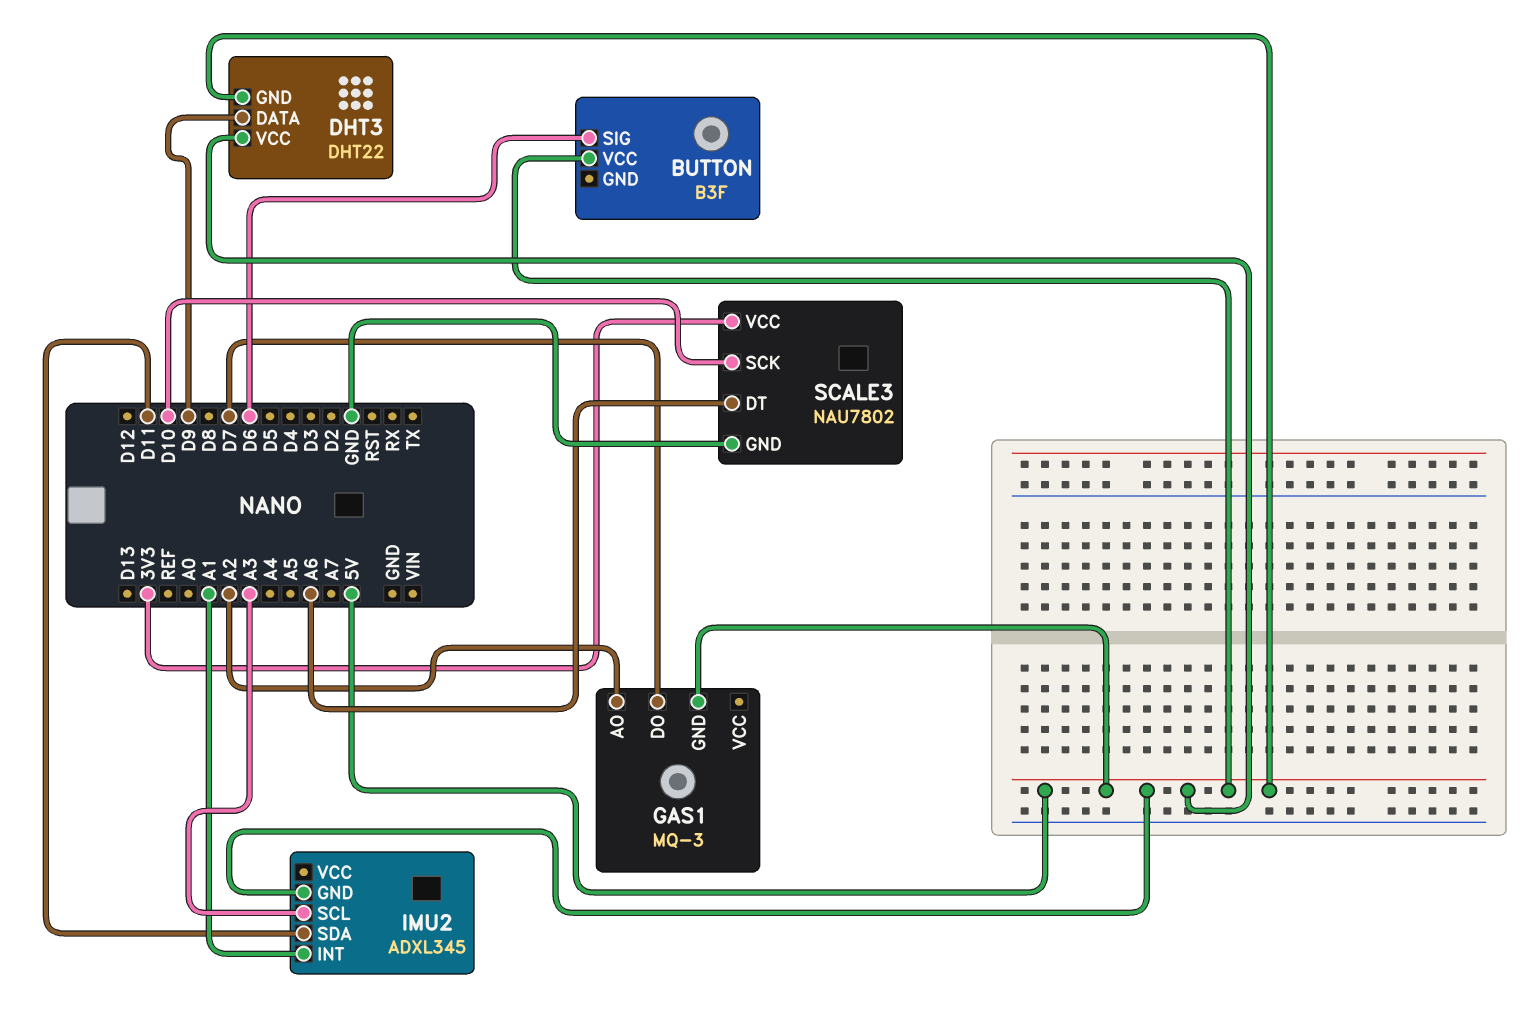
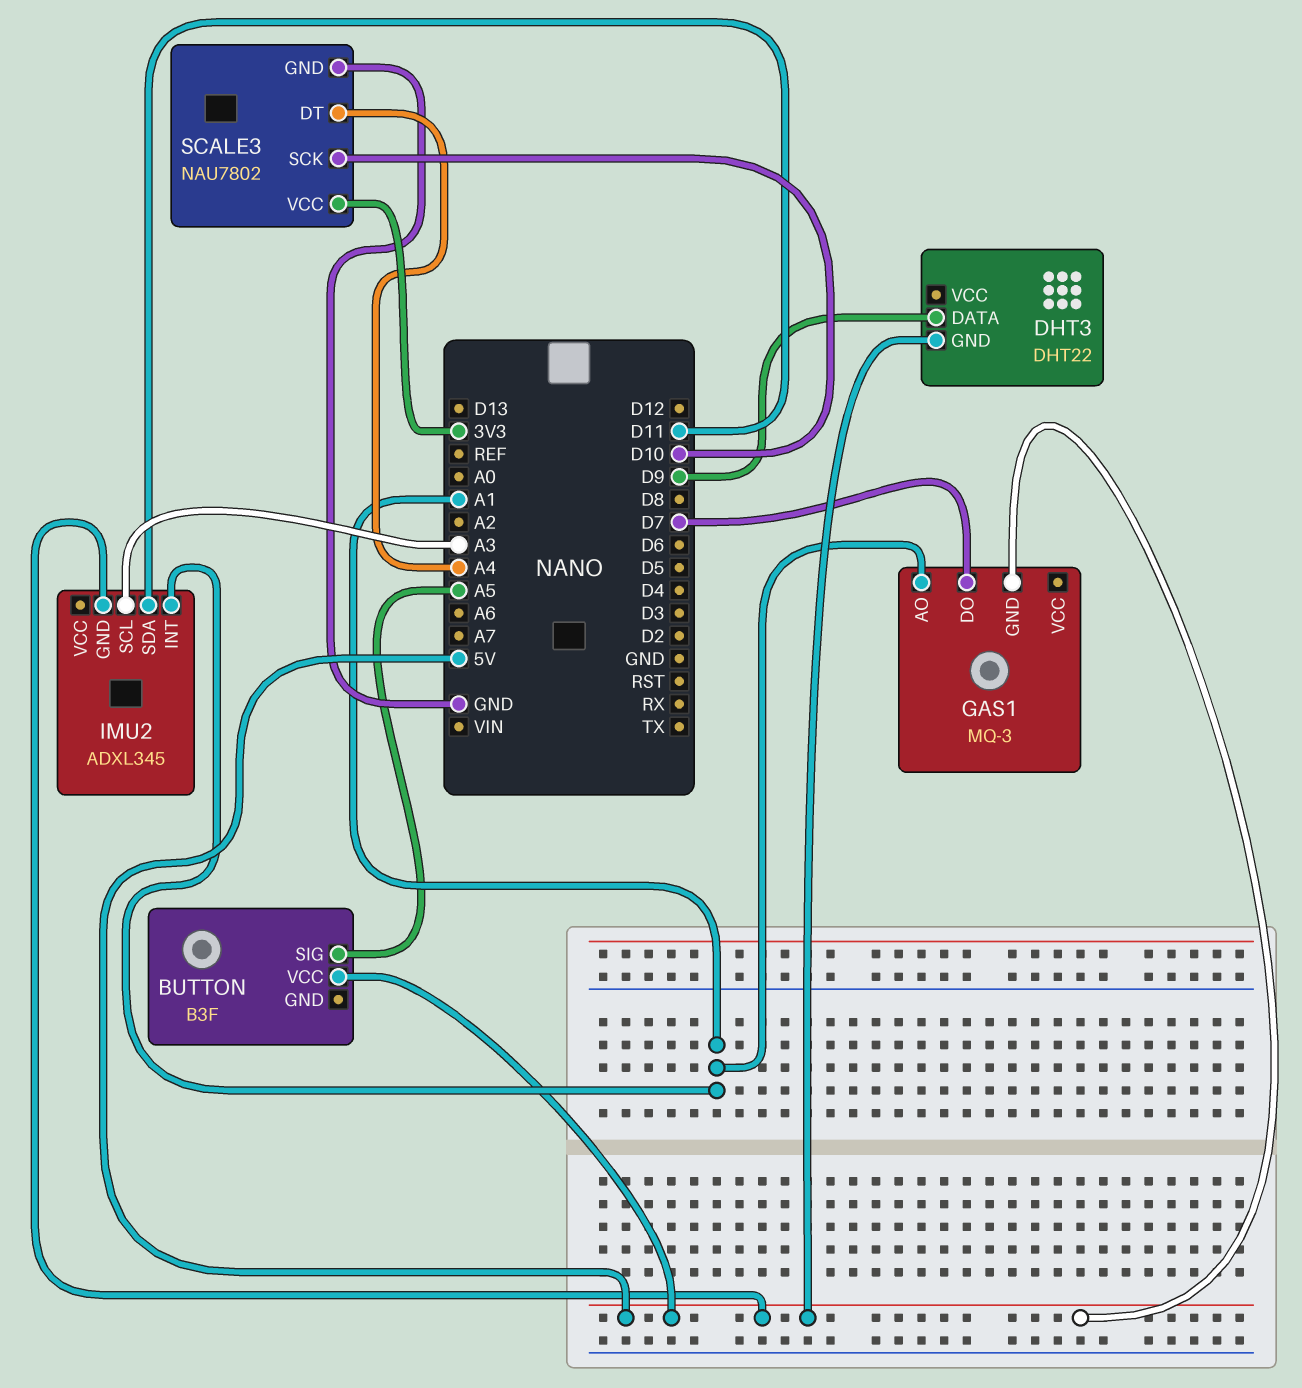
BUTTON pin SIG: D6 -> A5
DHT3 pin VCC: 5V -> none
GAS1 pin AO: A2 -> A1
SCALE3 pin DT: A6 -> A4

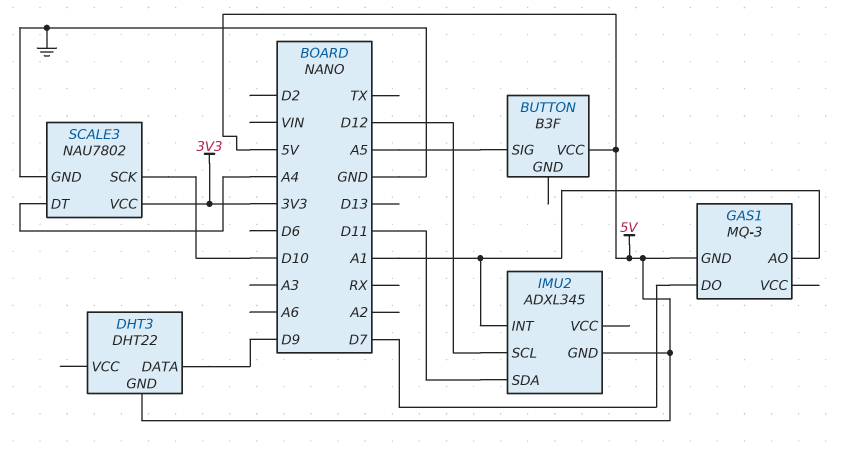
IMU2 pin SCL: A3 -> D12

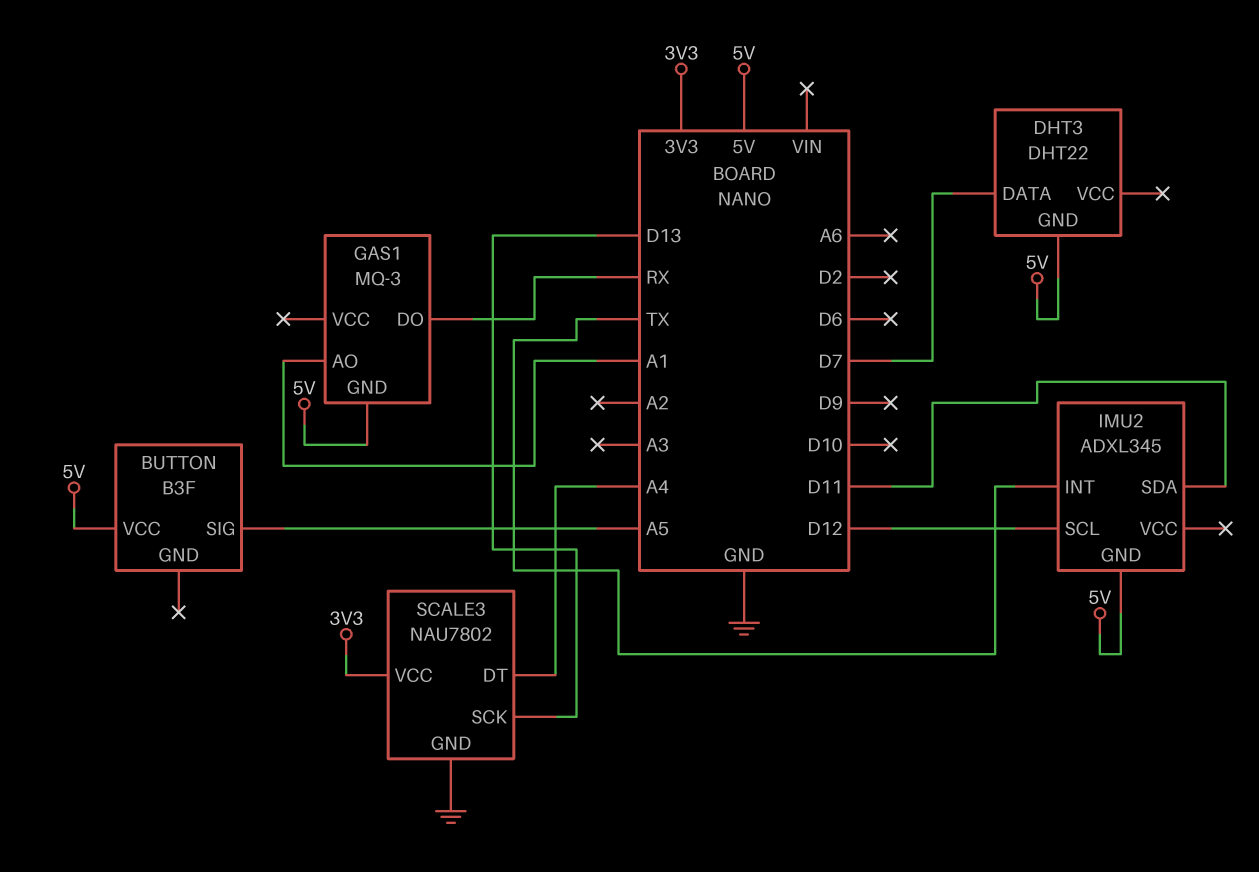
DHT3 pin DATA: D9 -> D7
GAS1 pin DO: D7 -> RX
IMU2 pin INT: A1 -> TX
SCALE3 pin SCK: D10 -> D13

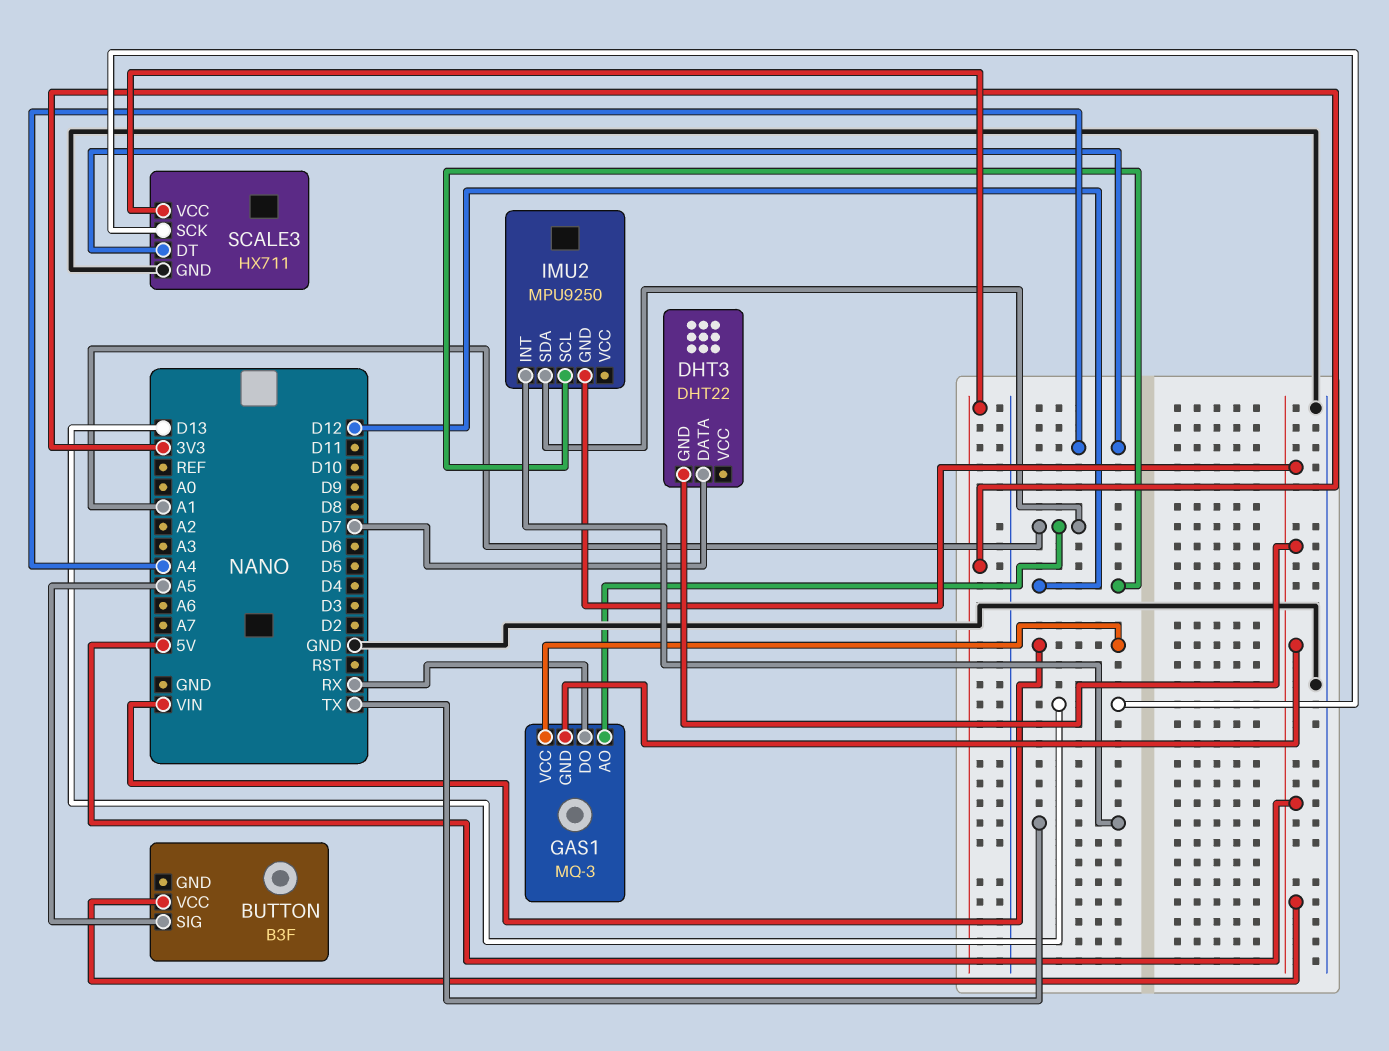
GAS1 pin VCC: none -> VIN
IMU2: ADXL345 -> MPU9250
IMU2 pin SDA: D11 -> A1
SCALE3: NAU7802 -> HX711

